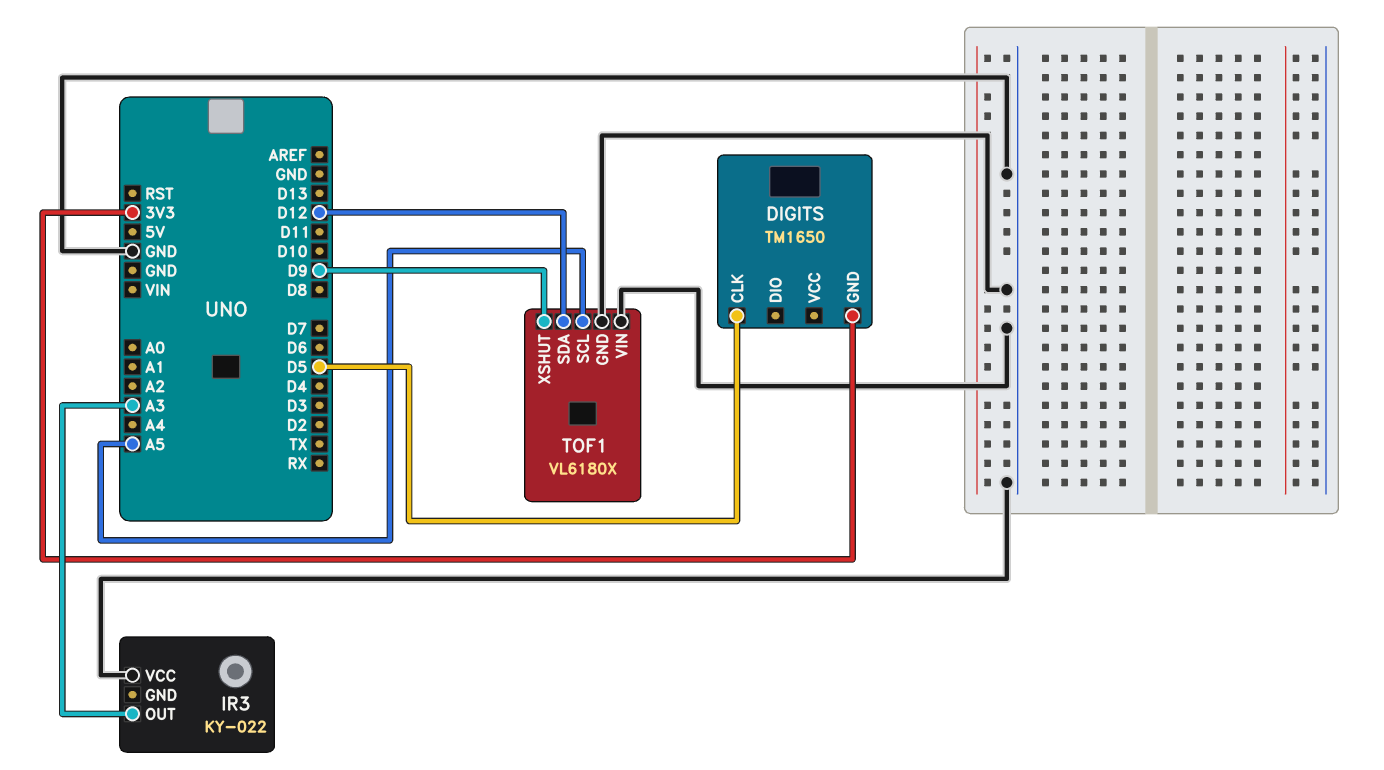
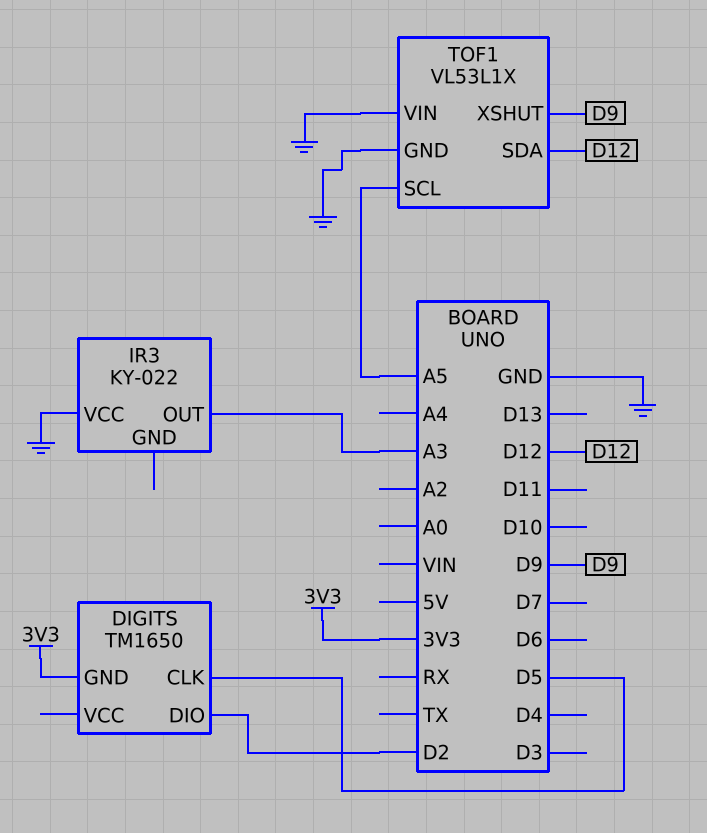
DIGITS pin DIO: none -> D2
TOF1: VL6180X -> VL53L1X

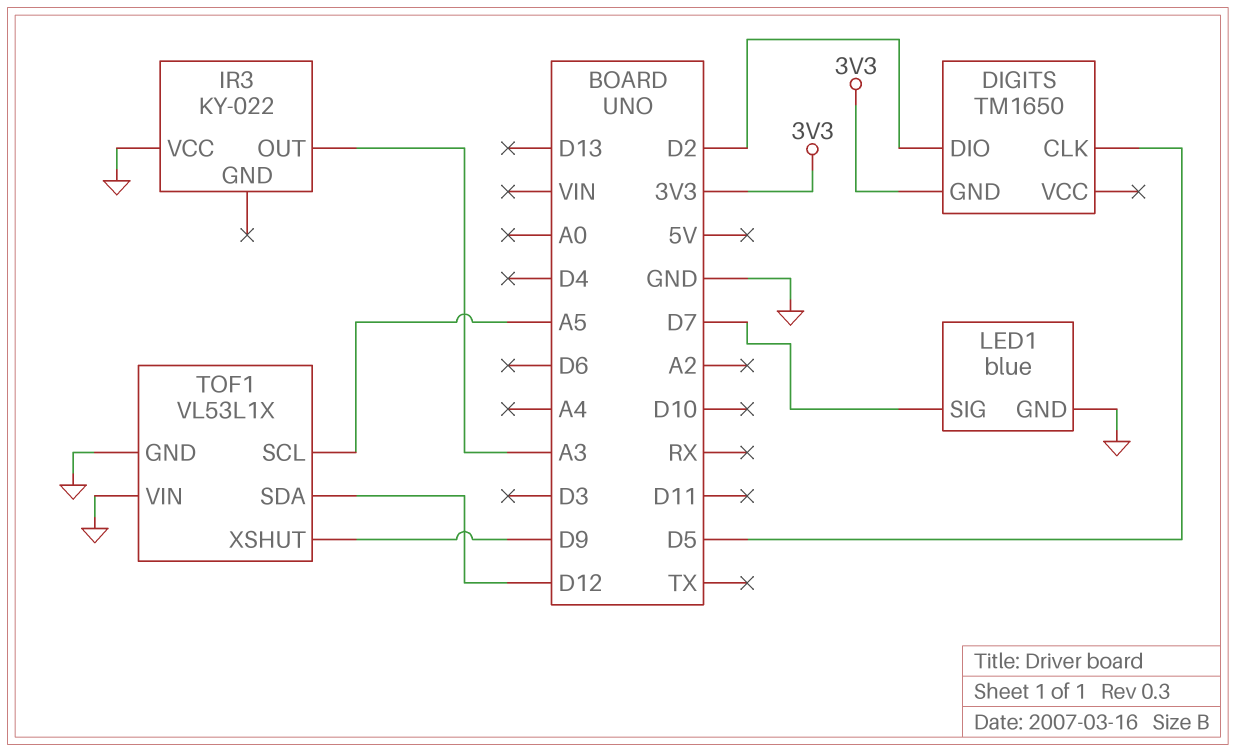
LED1: none -> blue
LED1 pin GND: none -> GND
LED1 pin SIG: none -> D7

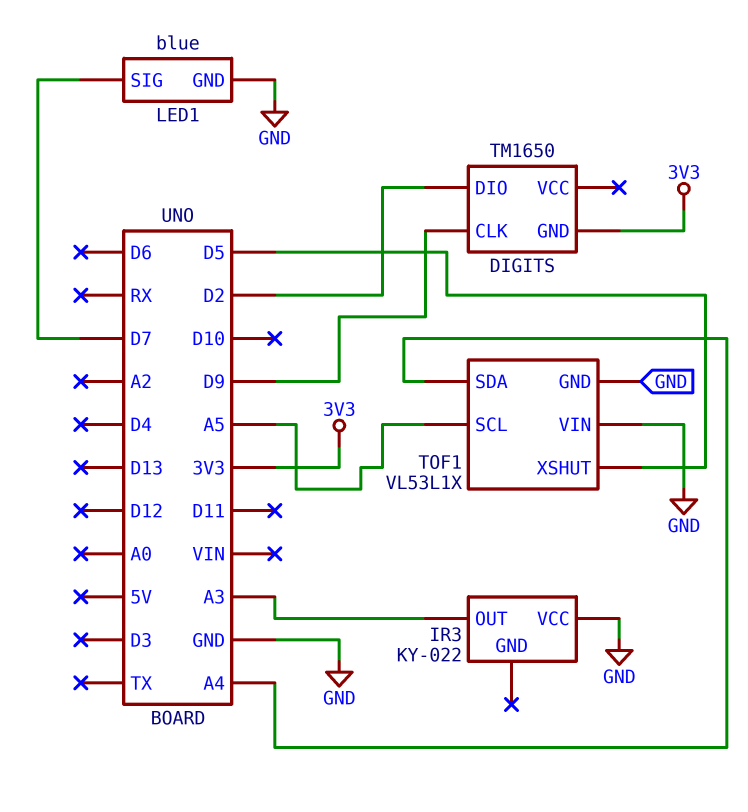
DIGITS pin CLK: D5 -> D9
TOF1 pin SDA: D12 -> A4
TOF1 pin XSHUT: D9 -> D5

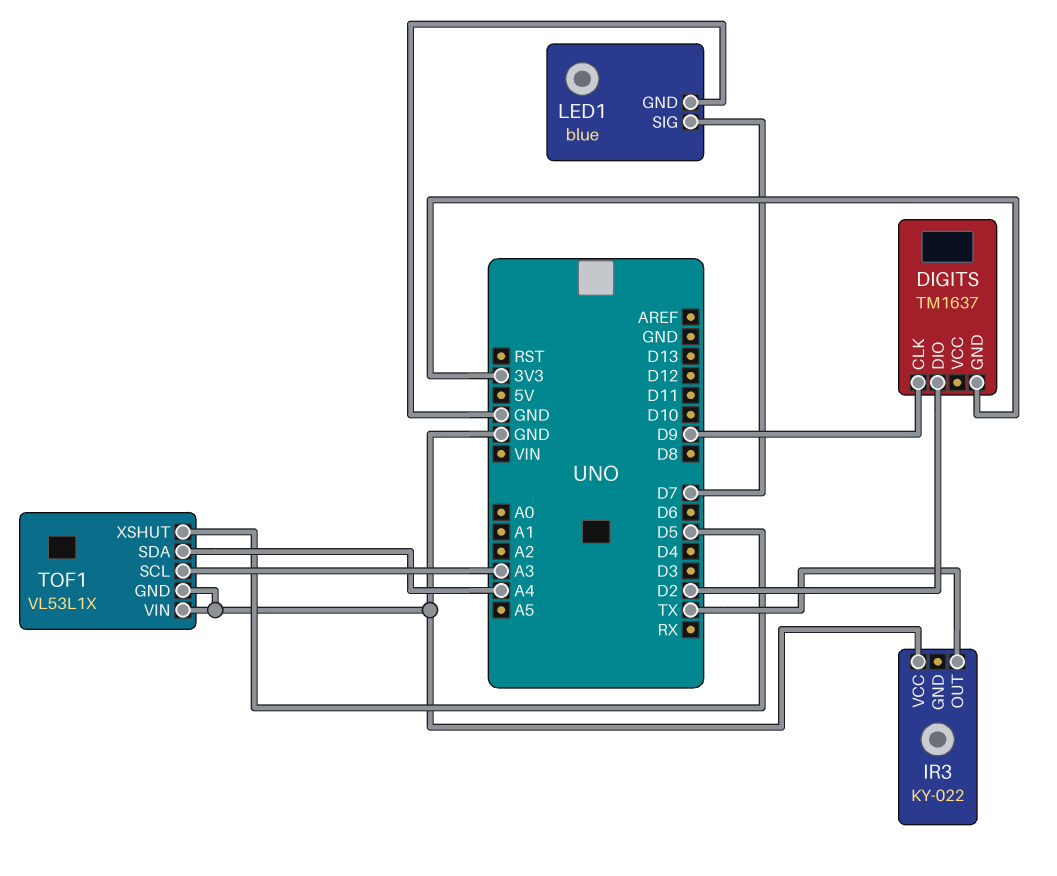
DIGITS: TM1650 -> TM1637
IR3 pin OUT: A3 -> TX
TOF1 pin SCL: A5 -> A3

